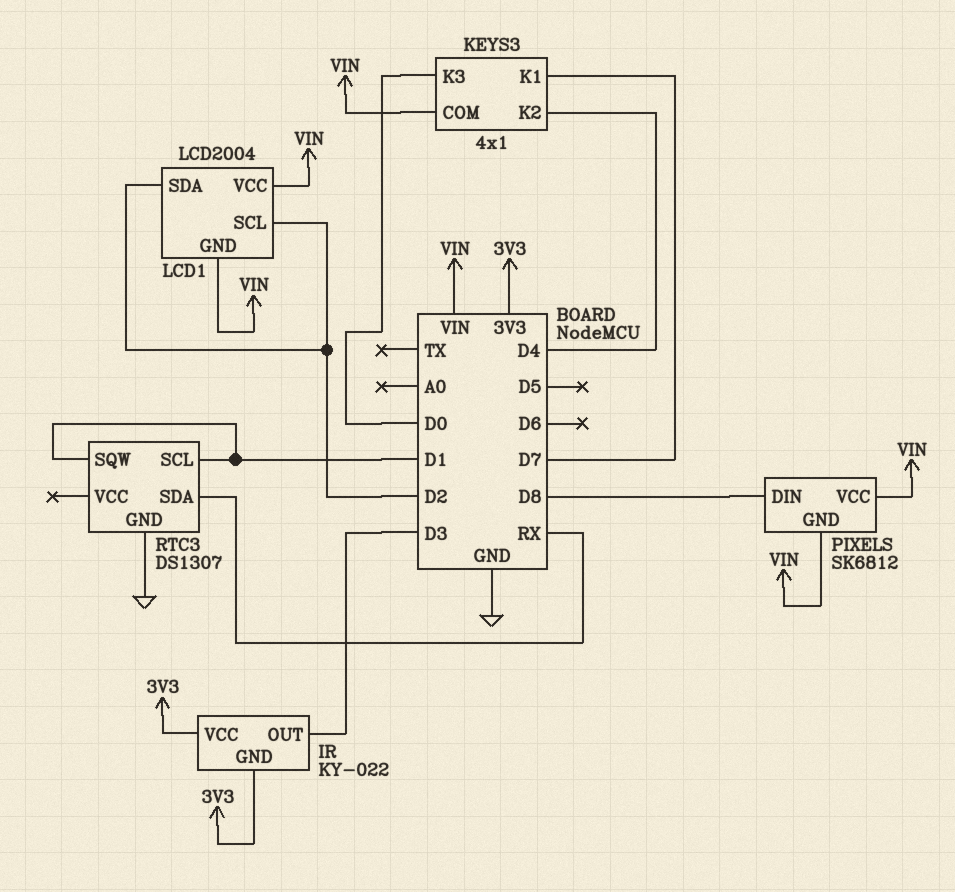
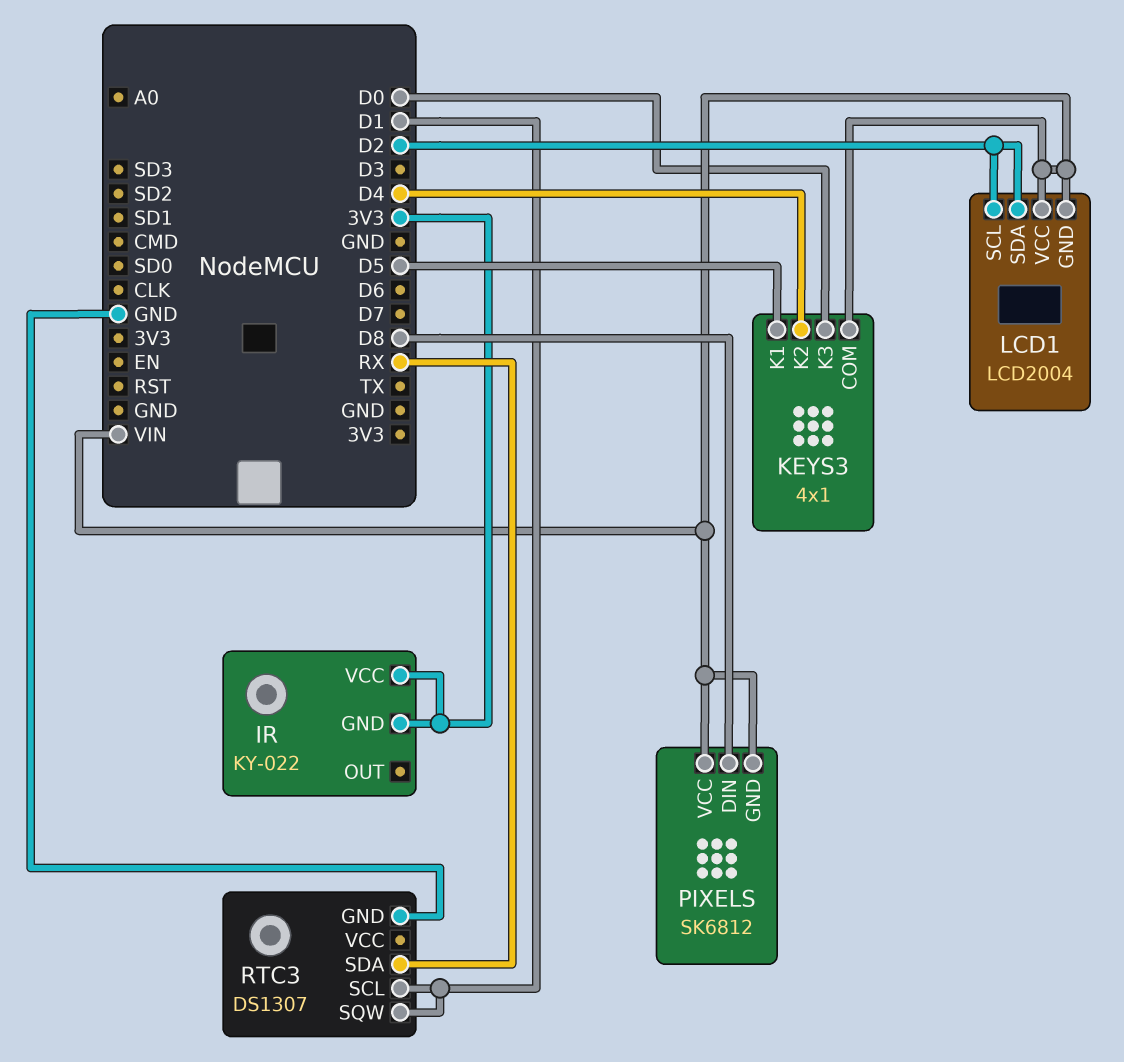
IR pin OUT: D3 -> none
KEYS3 pin K1: D7 -> D5

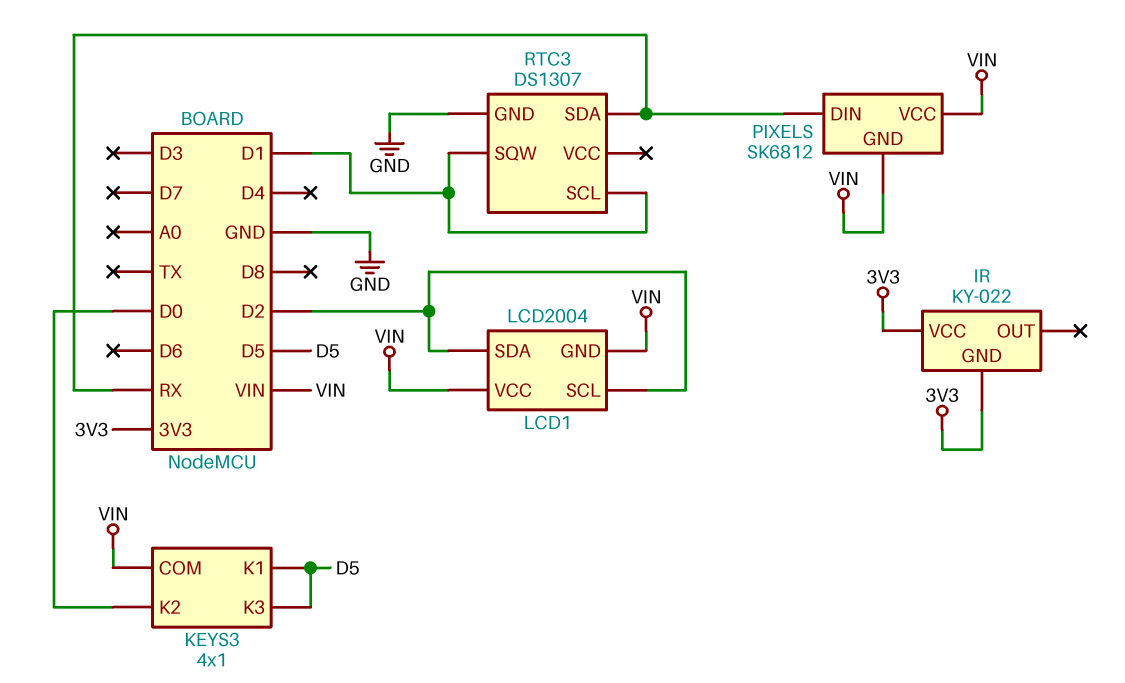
KEYS3 pin K2: D4 -> D0
KEYS3 pin K3: D0 -> D5
PIXELS pin DIN: D8 -> RX

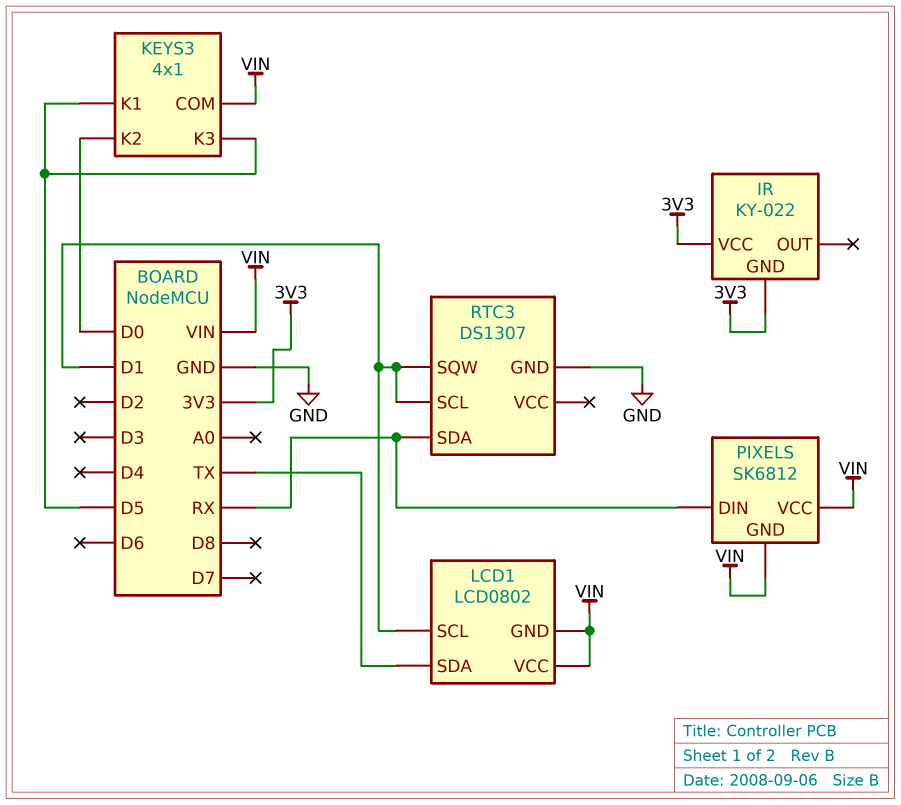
LCD1: LCD2004 -> LCD0802
LCD1 pin SCL: D2 -> D1
LCD1 pin SDA: D2 -> TX

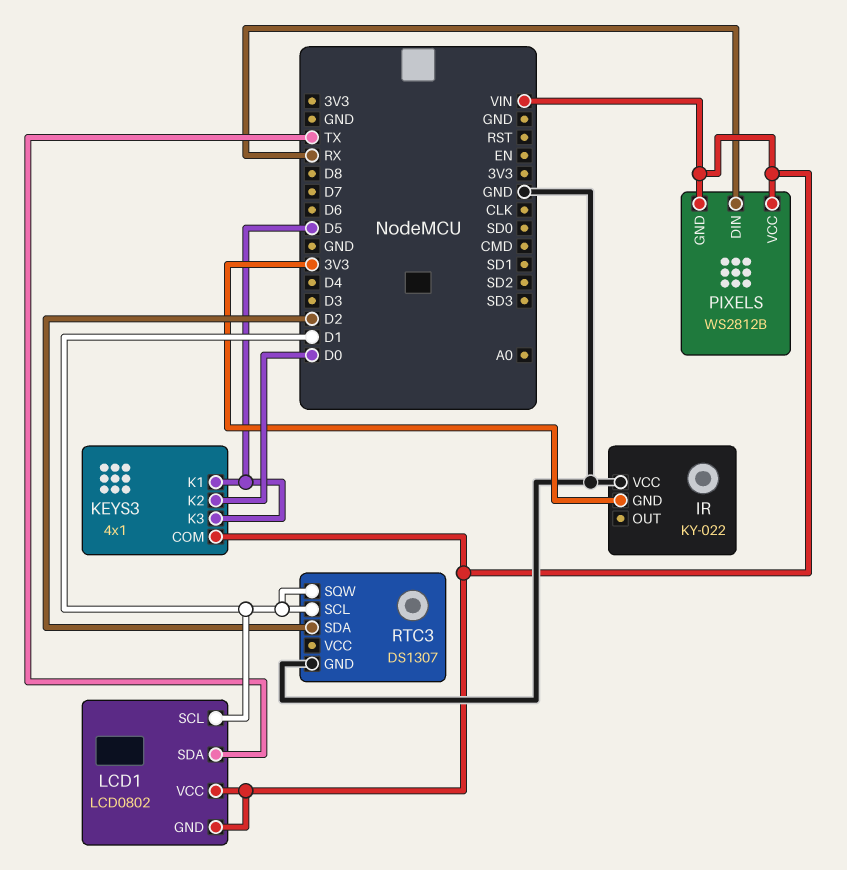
IR pin VCC: 3V3 -> GND
PIXELS: SK6812 -> WS2812B
RTC3 pin SDA: RX -> D2

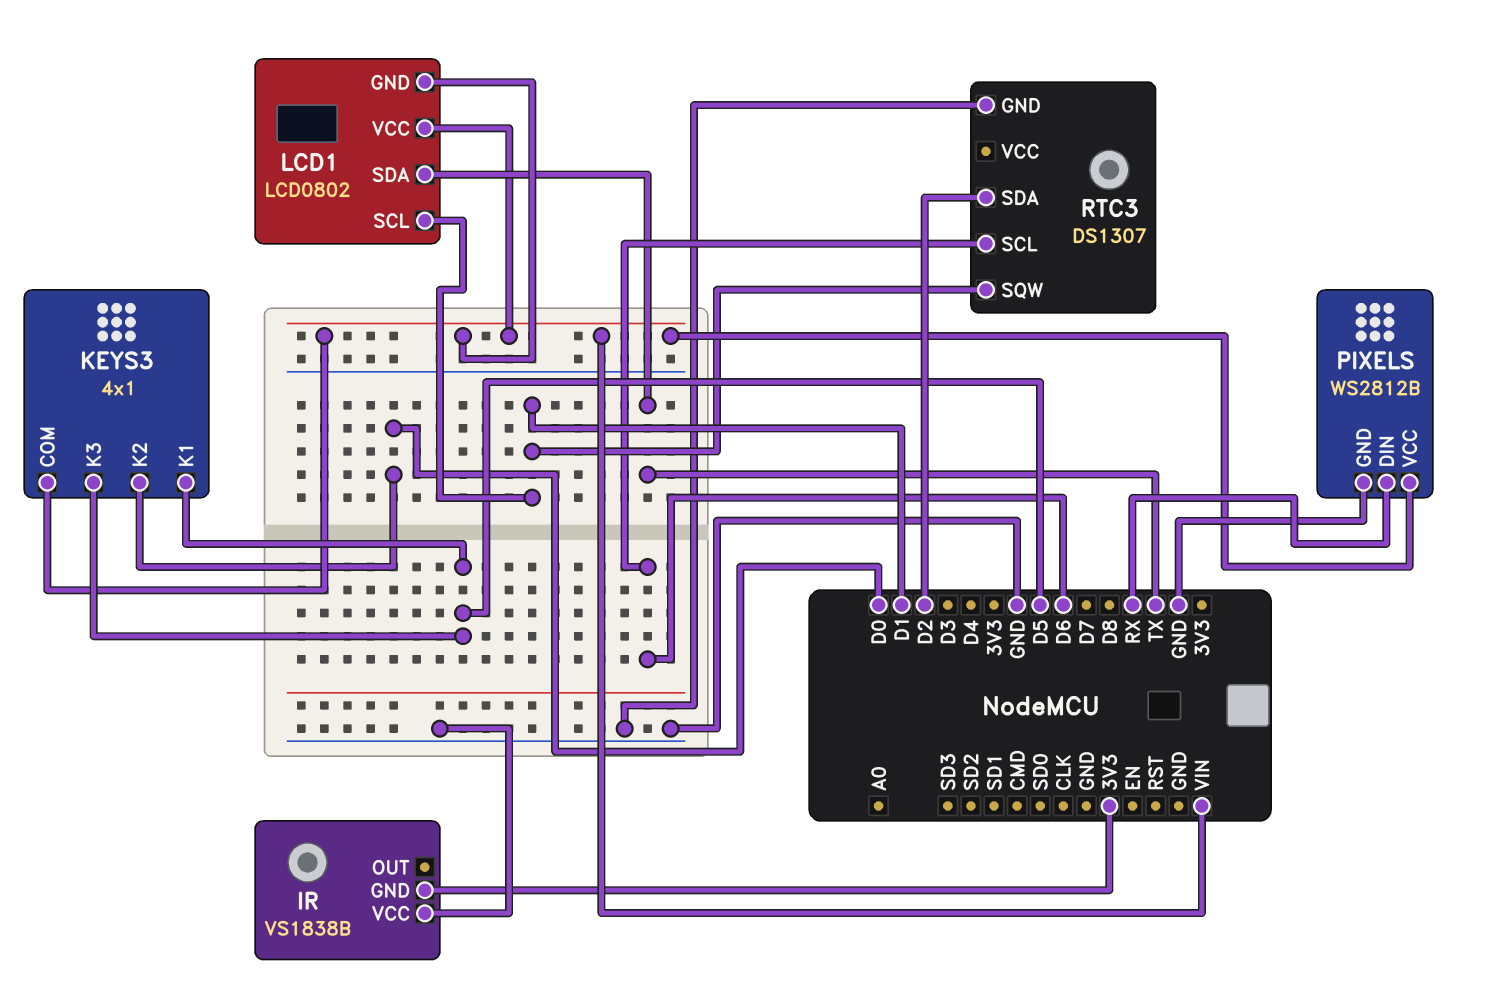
IR: KY-022 -> VS1838B
PIXELS pin GND: VIN -> GND
RTC3 pin SCL: D1 -> D6

